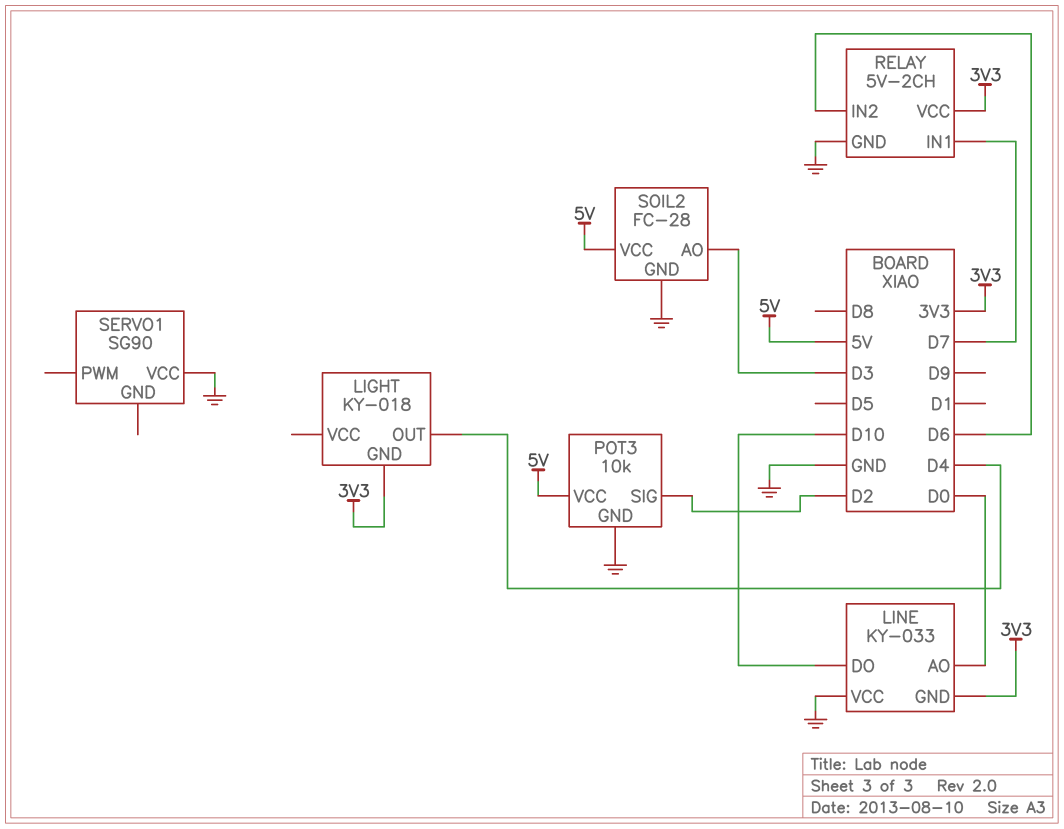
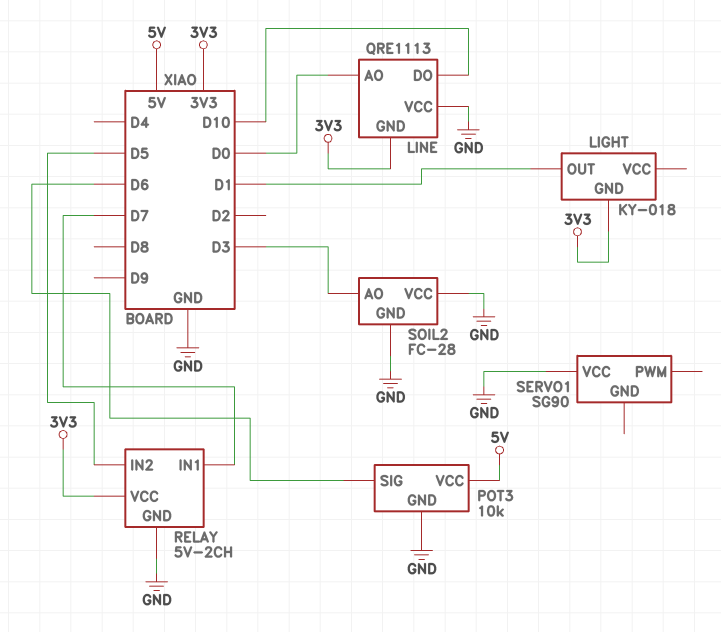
LIGHT pin OUT: D4 -> D1
LINE: KY-033 -> QRE1113
POT3 pin SIG: D2 -> D6
RELAY pin IN2: D6 -> D5
SOIL2 pin VCC: 5V -> GND

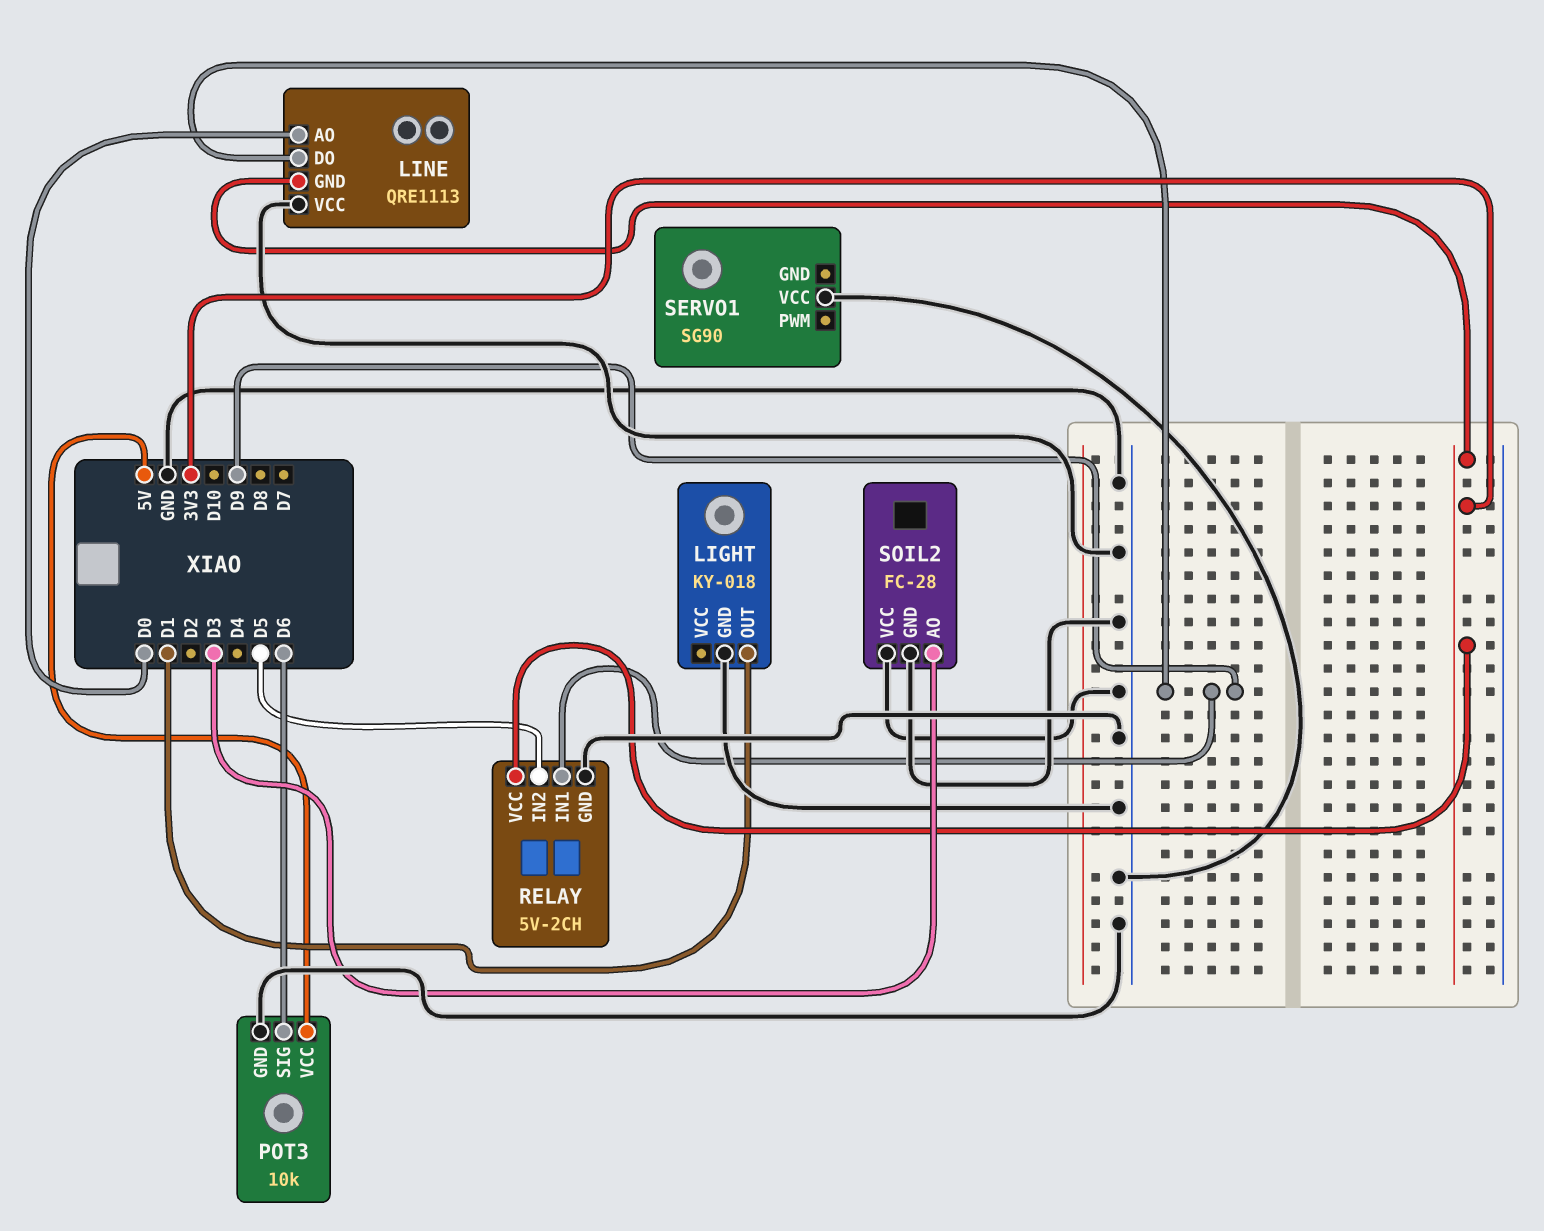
LIGHT pin GND: 3V3 -> GND
LINE pin DO: D10 -> D9
RELAY pin IN1: D7 -> D9

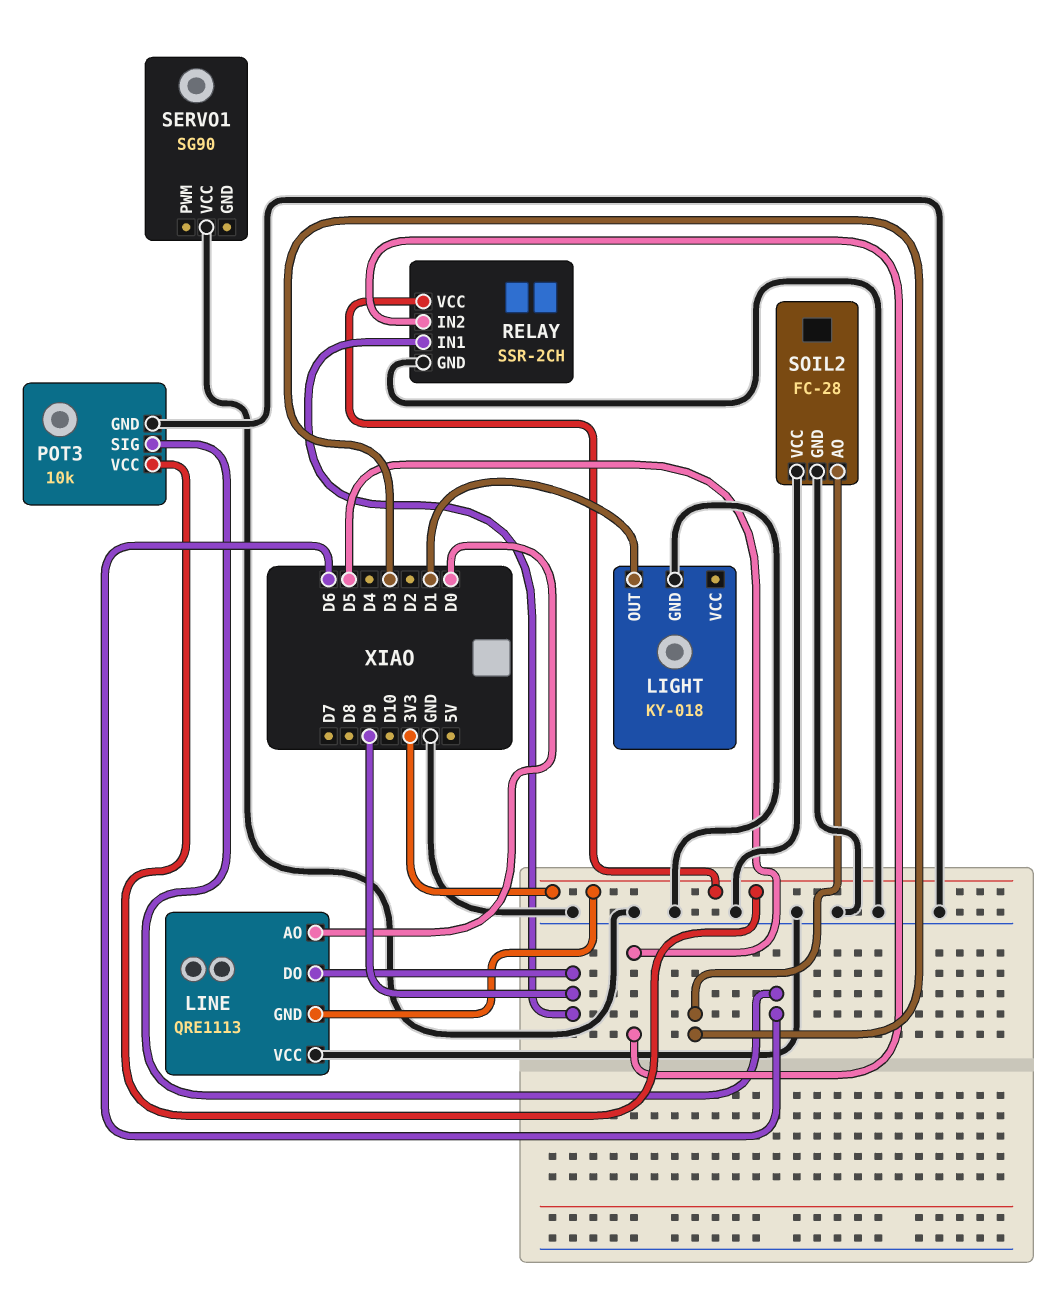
POT3 pin VCC: 5V -> 3V3
RELAY: 5V-2CH -> SSR-2CH

